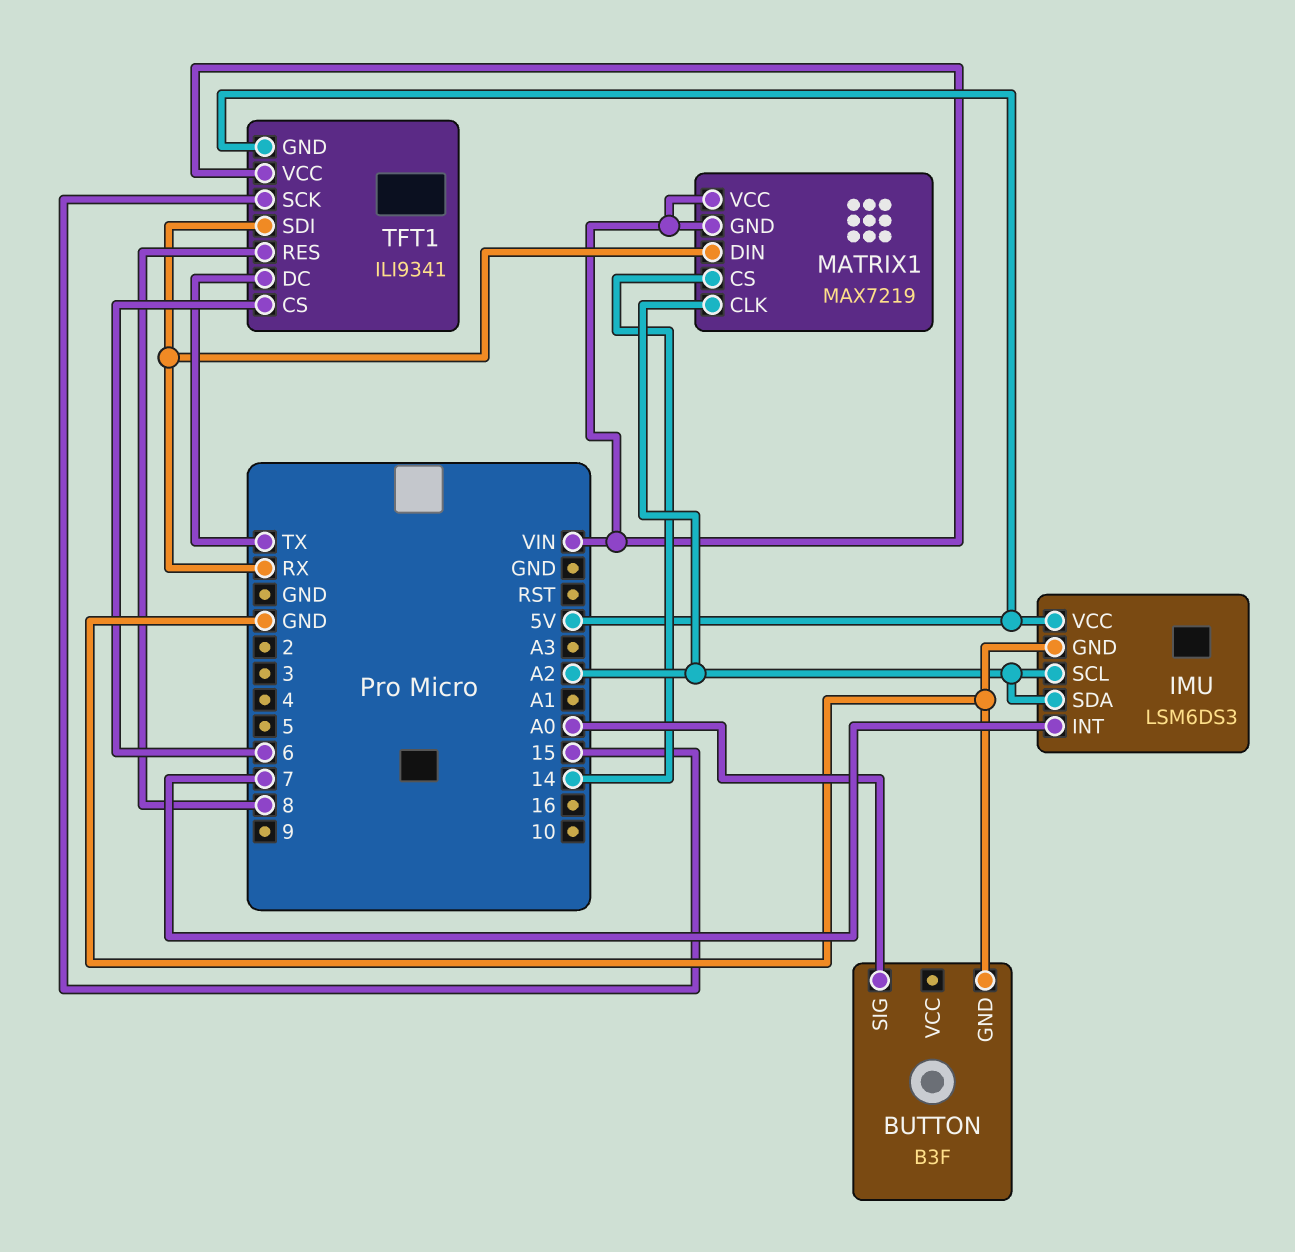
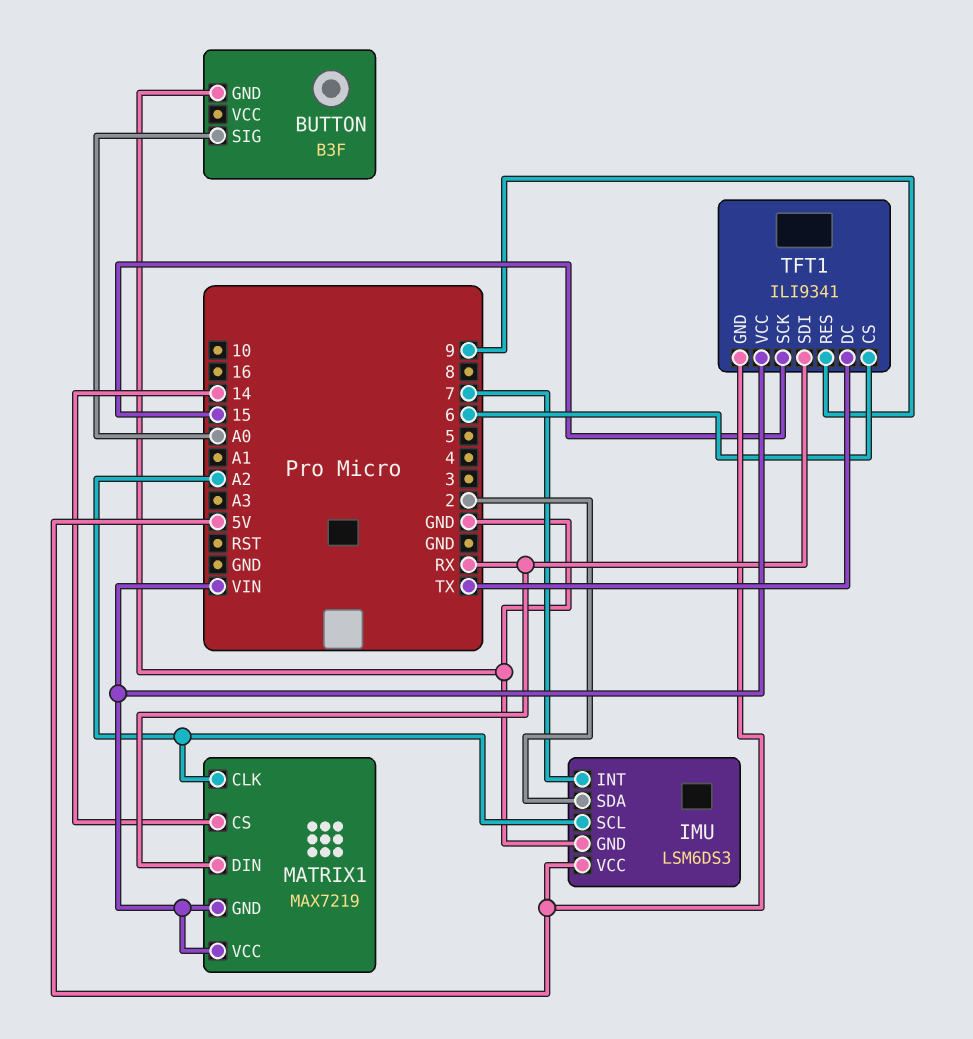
IMU pin SDA: A2 -> 2
TFT1 pin RES: 8 -> 9

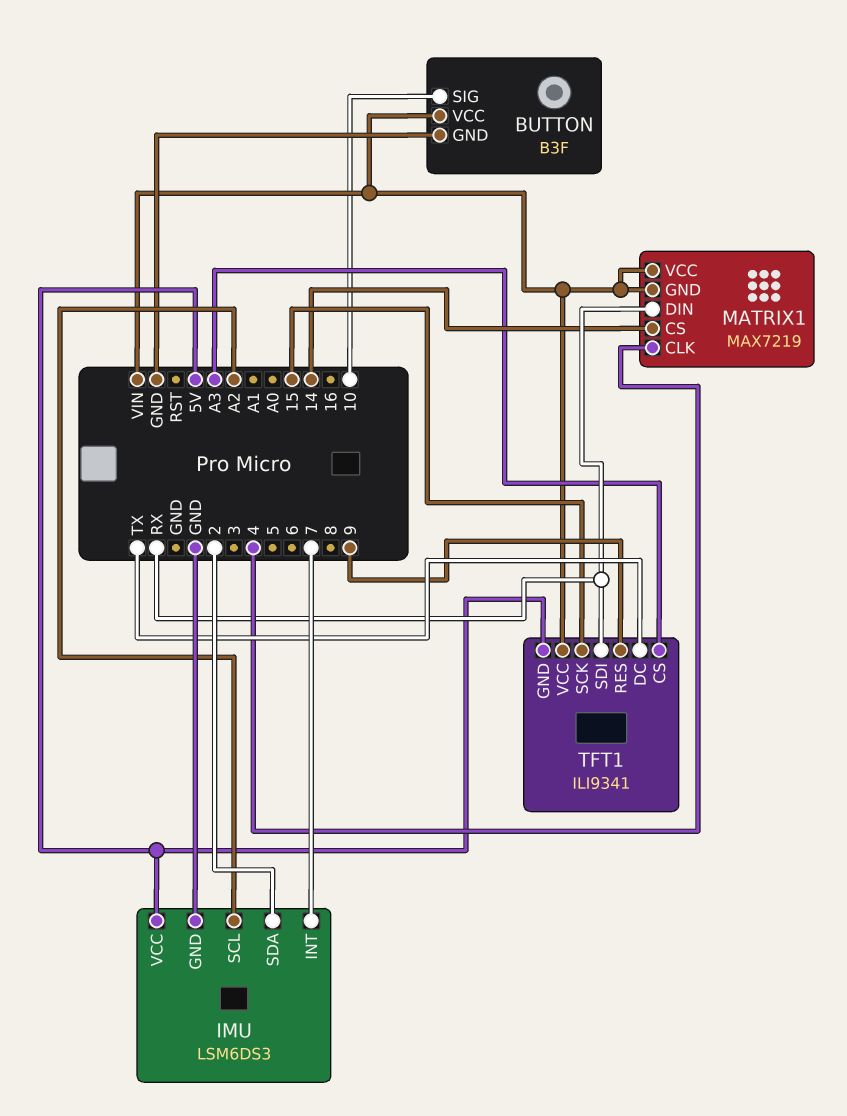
BUTTON pin SIG: A0 -> 10
BUTTON pin VCC: none -> VIN
MATRIX1 pin CLK: A2 -> 4
TFT1 pin CS: 6 -> A3

